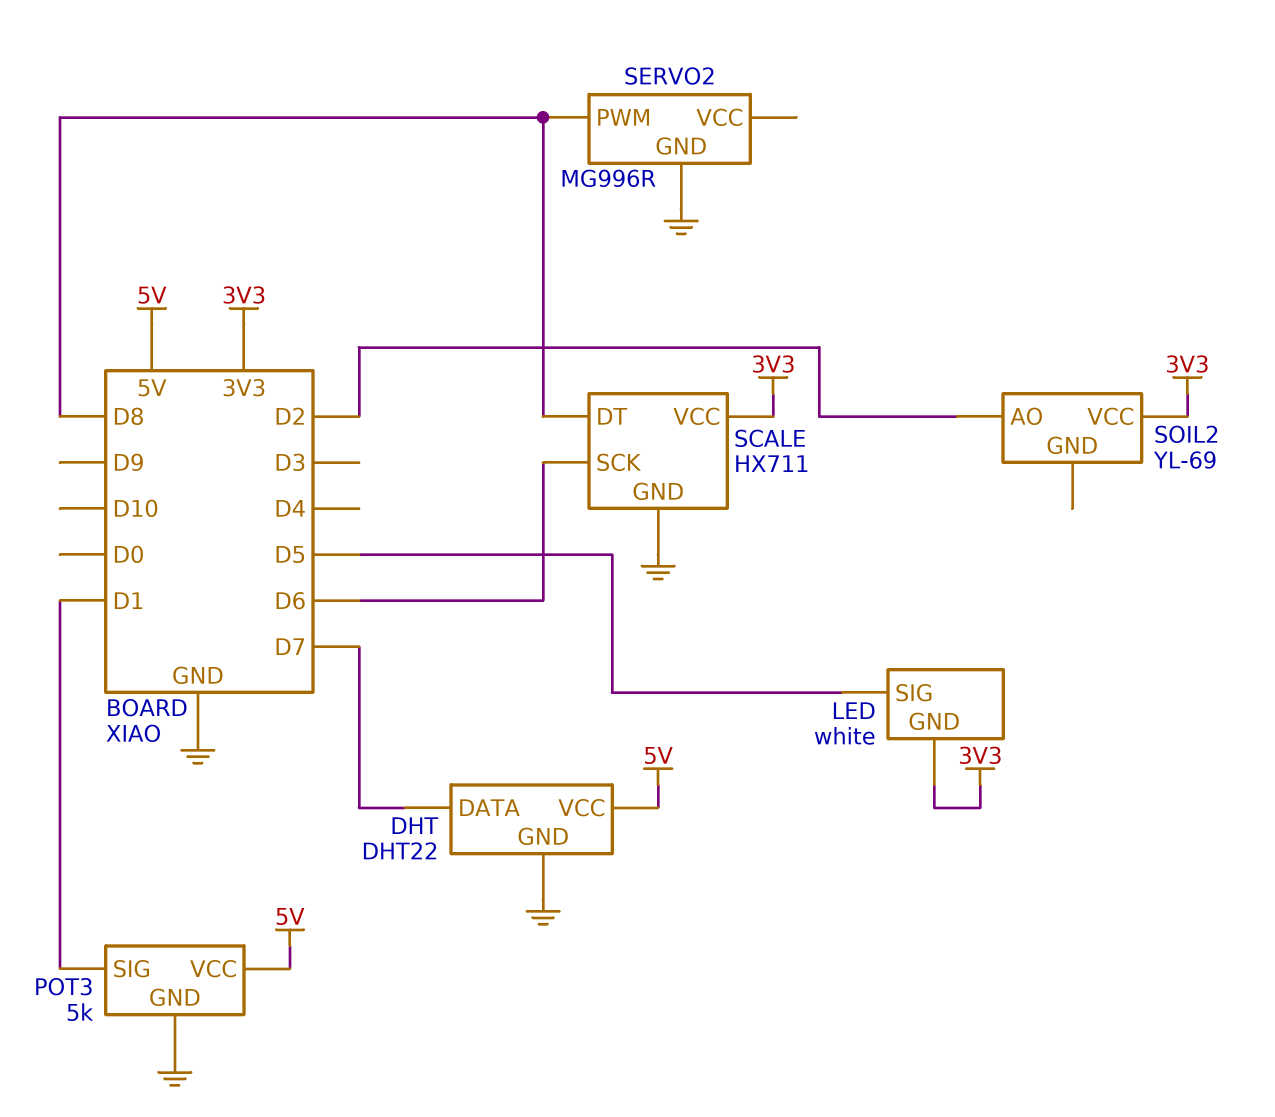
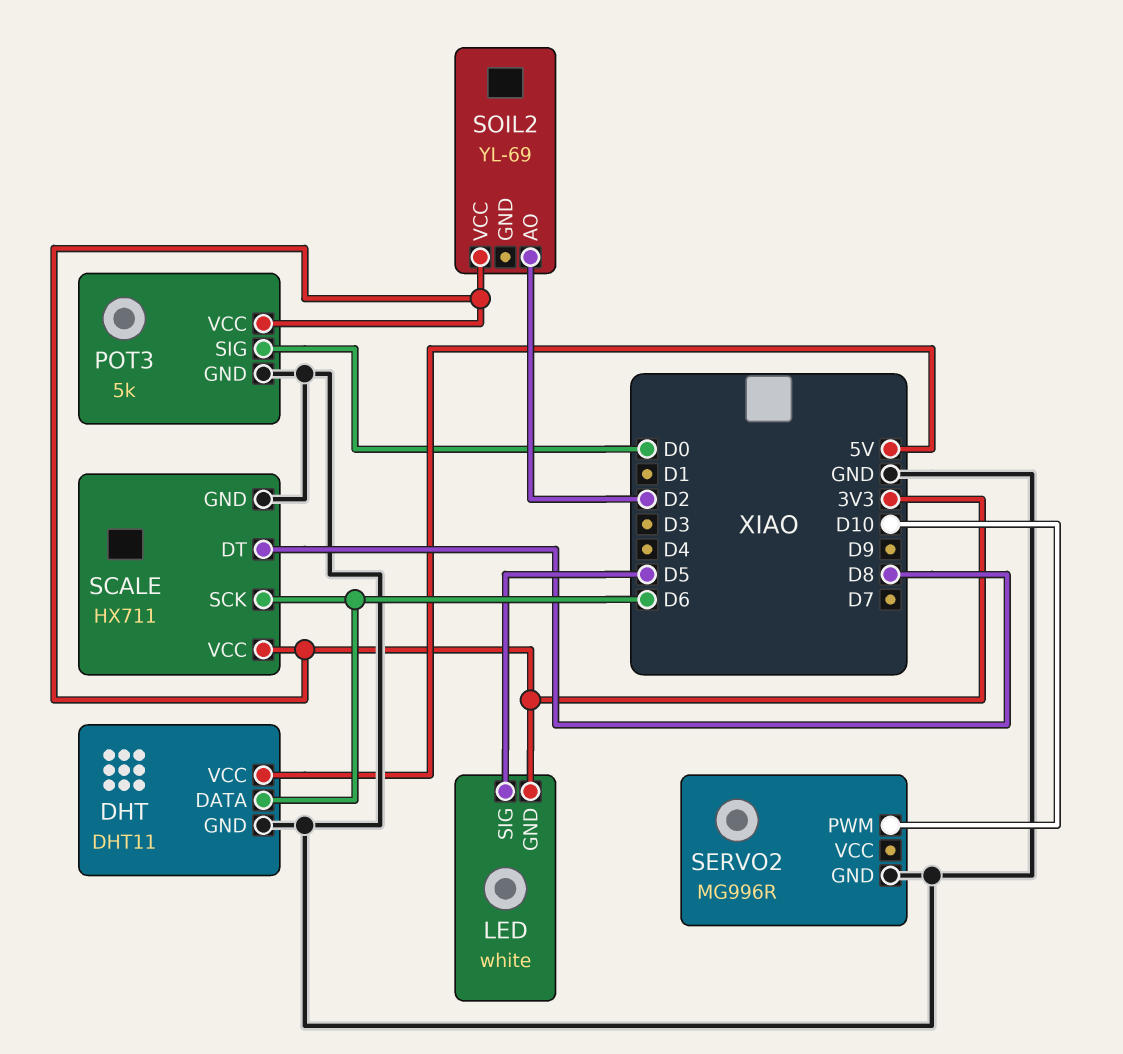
DHT: DHT22 -> DHT11
DHT pin DATA: D7 -> D6
POT3 pin SIG: D1 -> D0
POT3 pin VCC: 5V -> 3V3
SERVO2 pin PWM: D8 -> D10

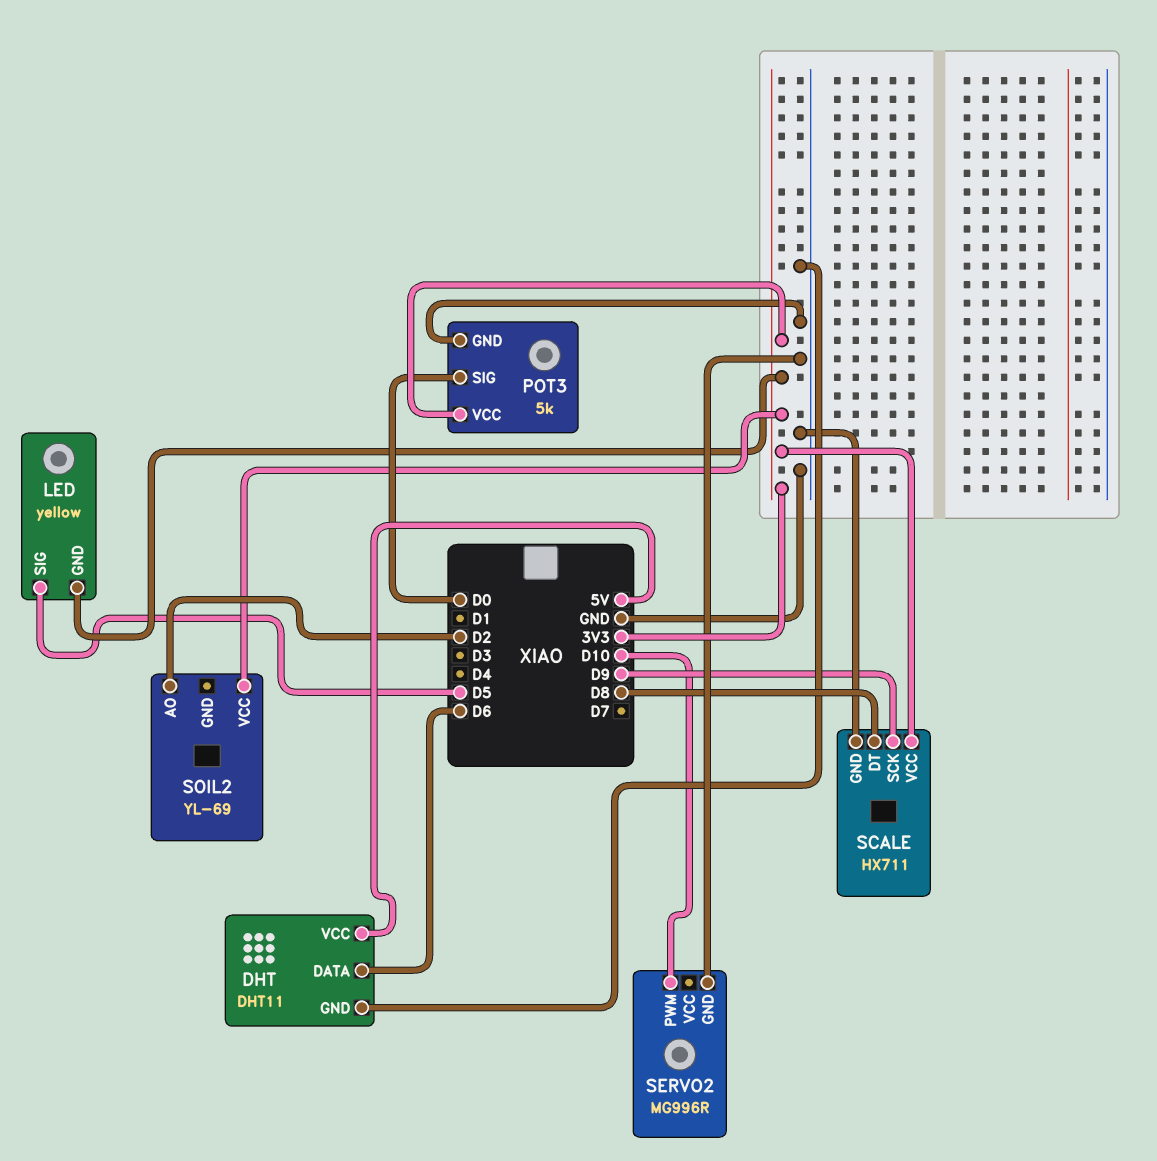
LED: white -> yellow
SCALE pin SCK: D6 -> D9

